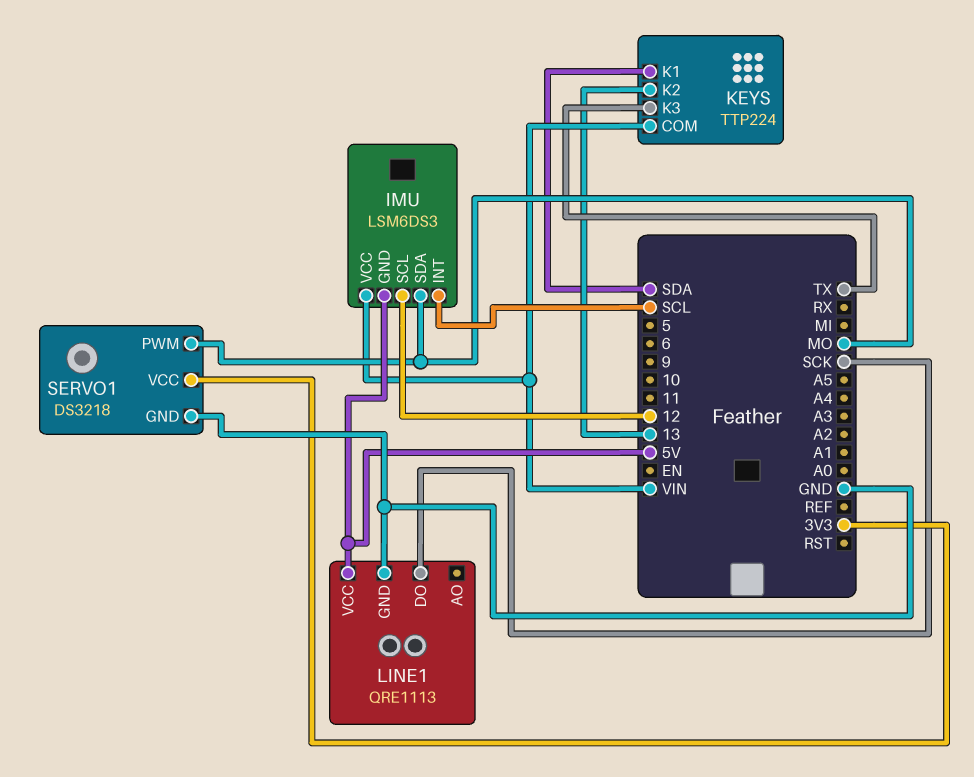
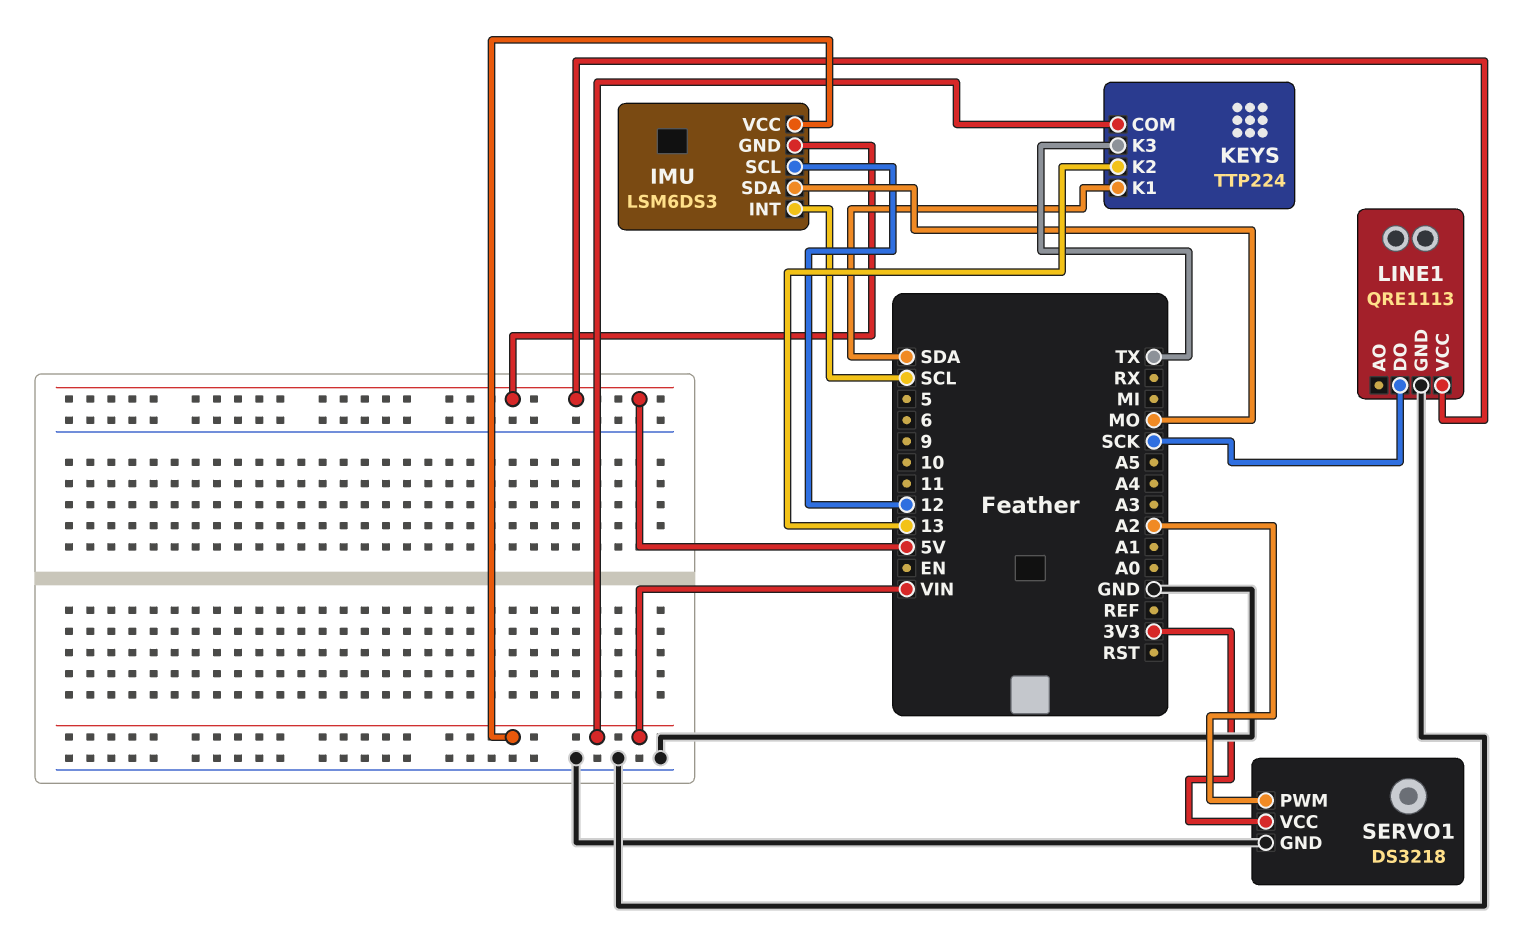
SERVO1 pin PWM: MO -> A2

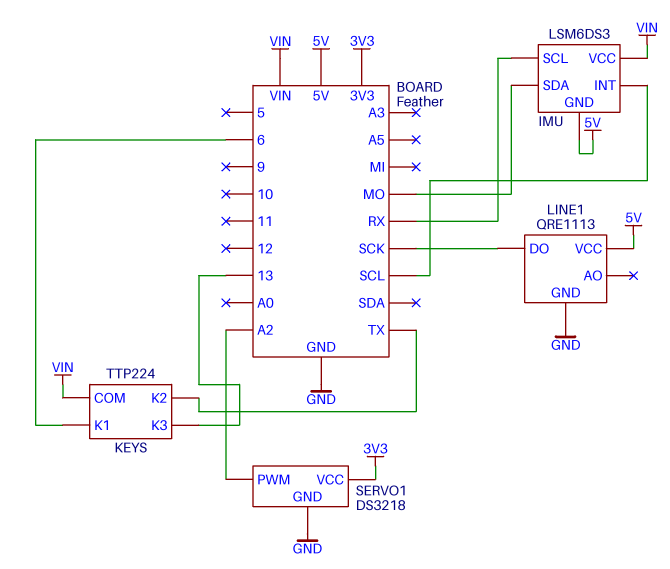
IMU pin SCL: 12 -> RX
KEYS pin K1: SDA -> 6
KEYS pin K2: 13 -> TX
KEYS pin K3: TX -> 13

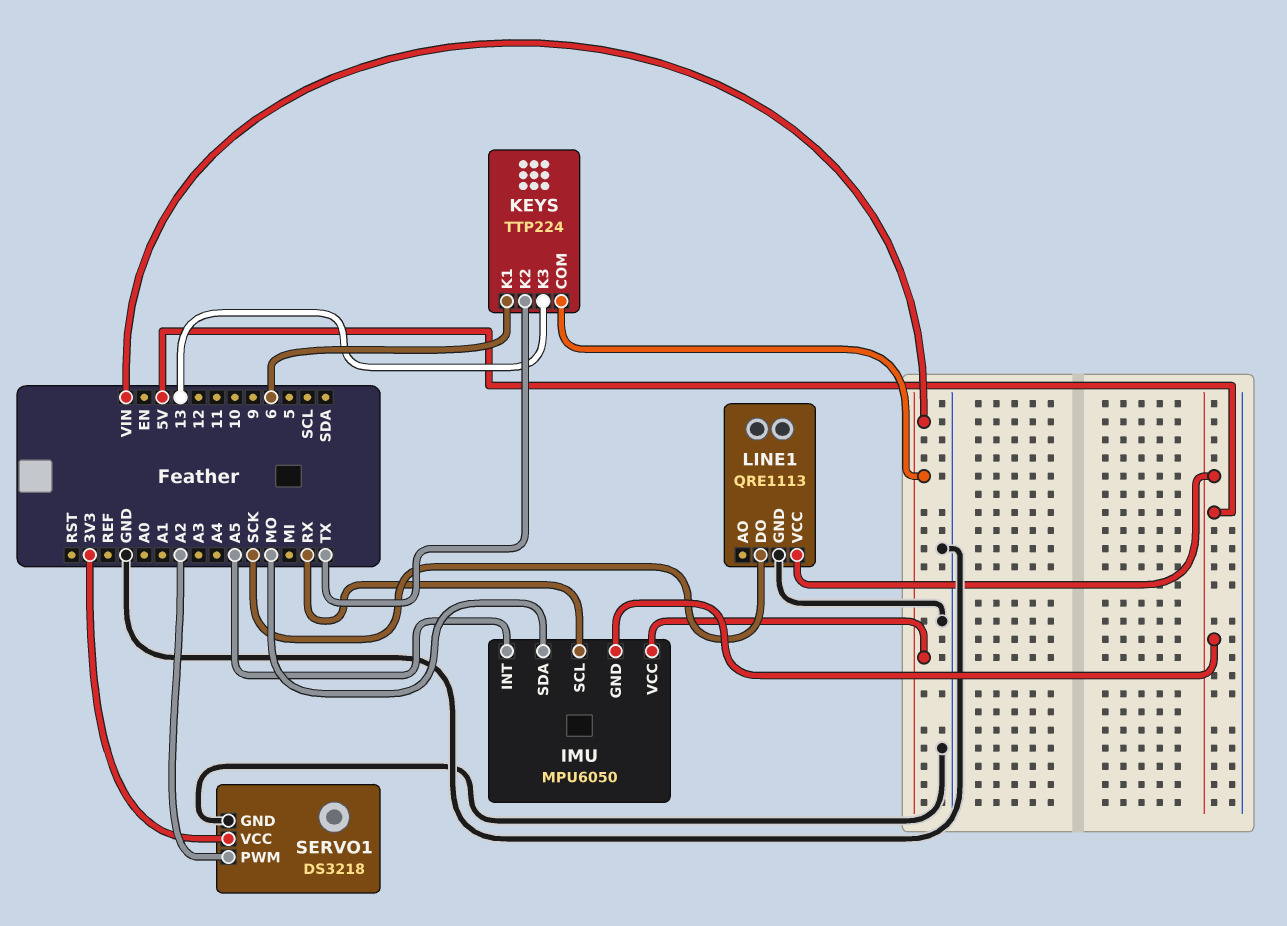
IMU: LSM6DS3 -> MPU6050
IMU pin INT: SCL -> A5

